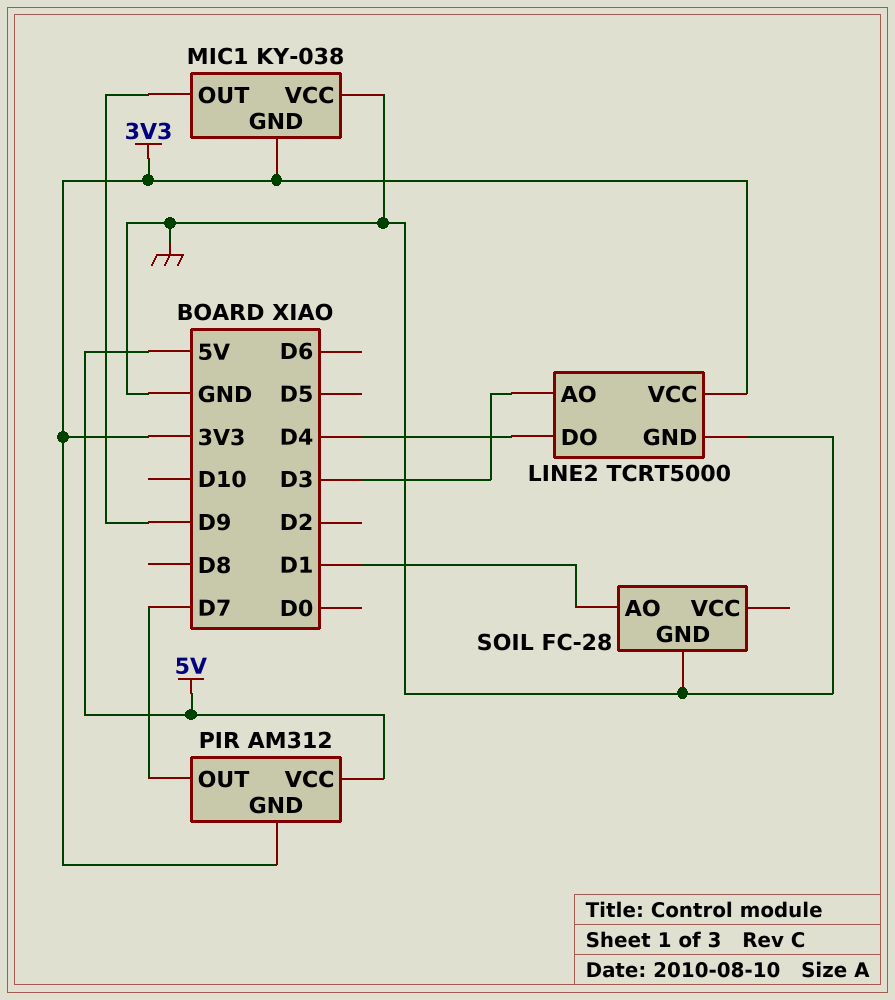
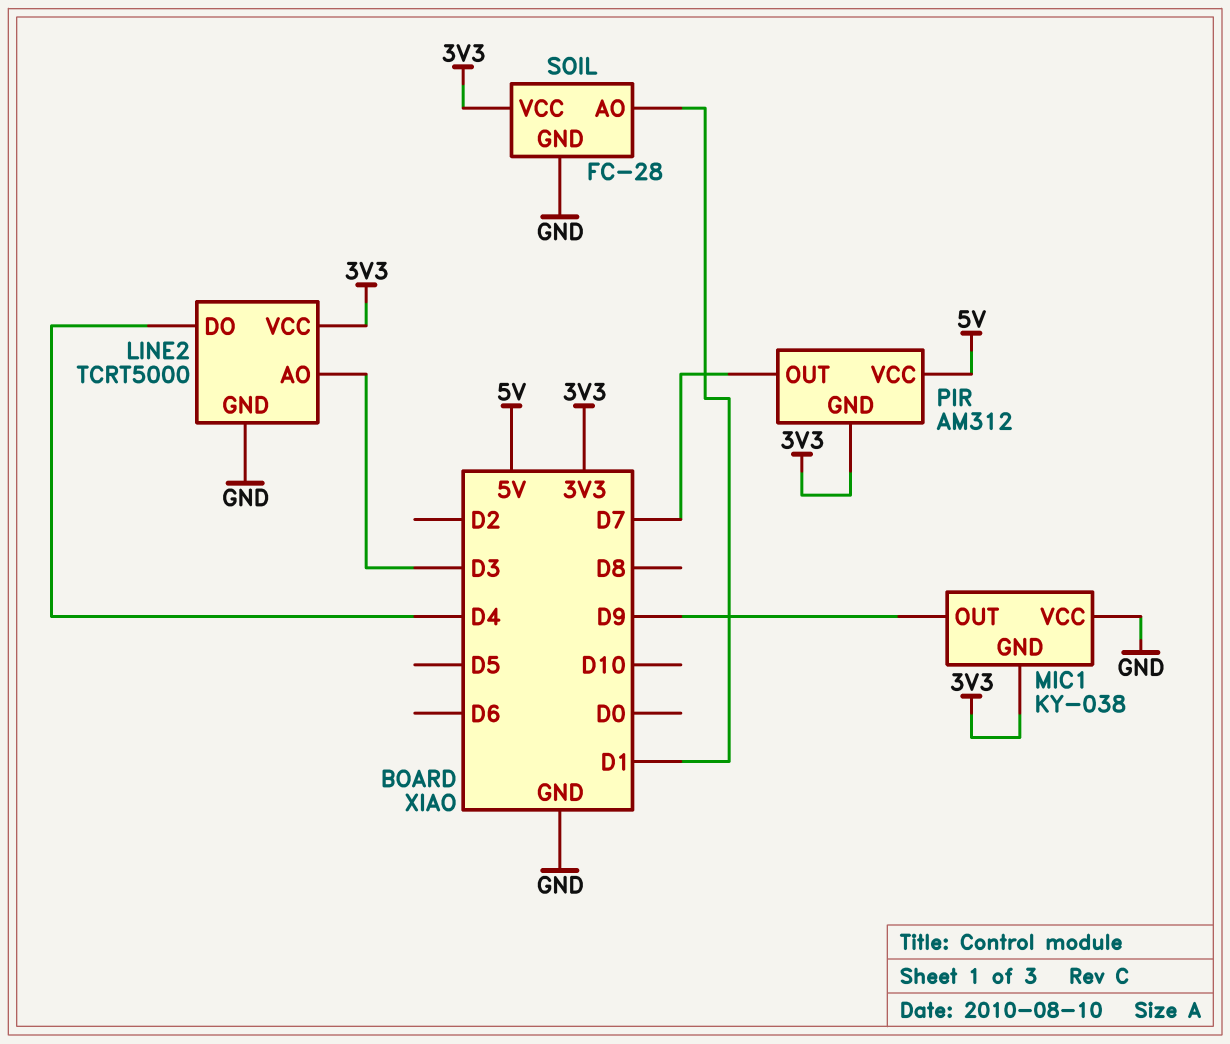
SOIL pin VCC: none -> 3V3

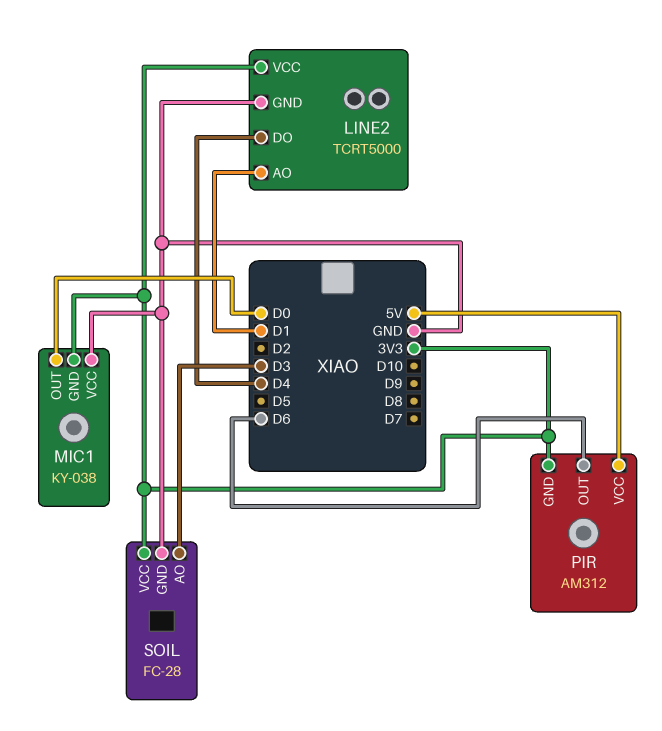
LINE2 pin AO: D3 -> D1
MIC1 pin OUT: D9 -> D0
PIR pin OUT: D7 -> D6
SOIL pin AO: D1 -> D3

